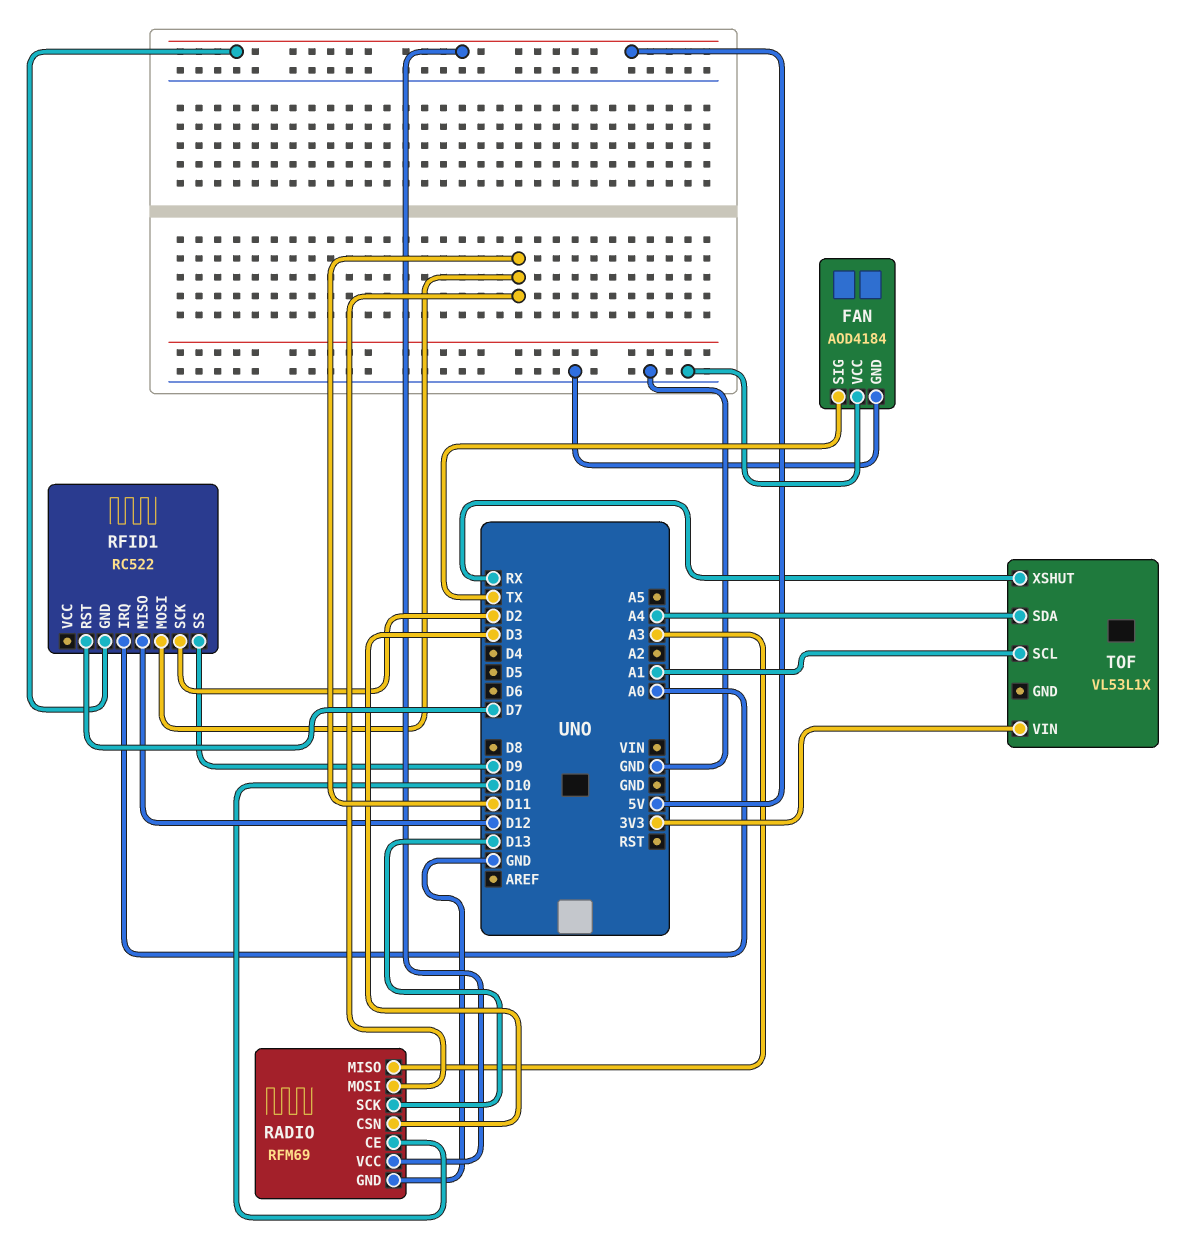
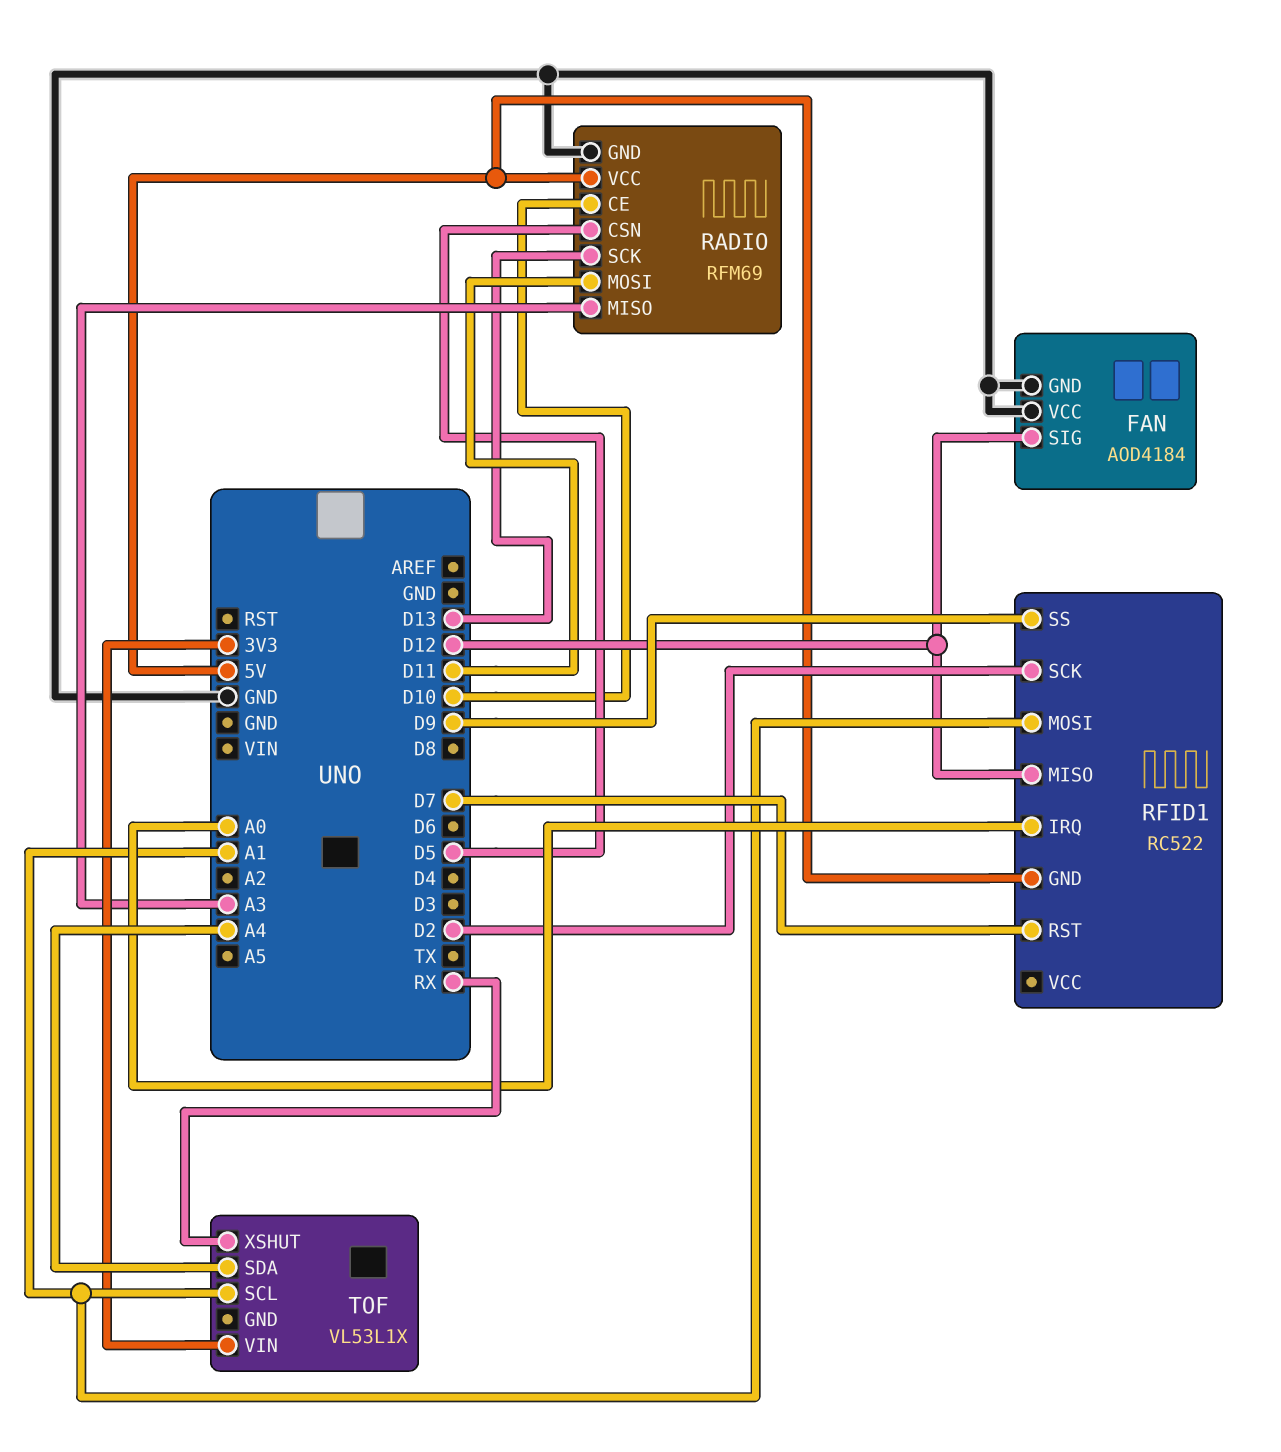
FAN pin SIG: TX -> D12
RADIO pin CSN: D3 -> D5
RFID1 pin MOSI: D11 -> A1

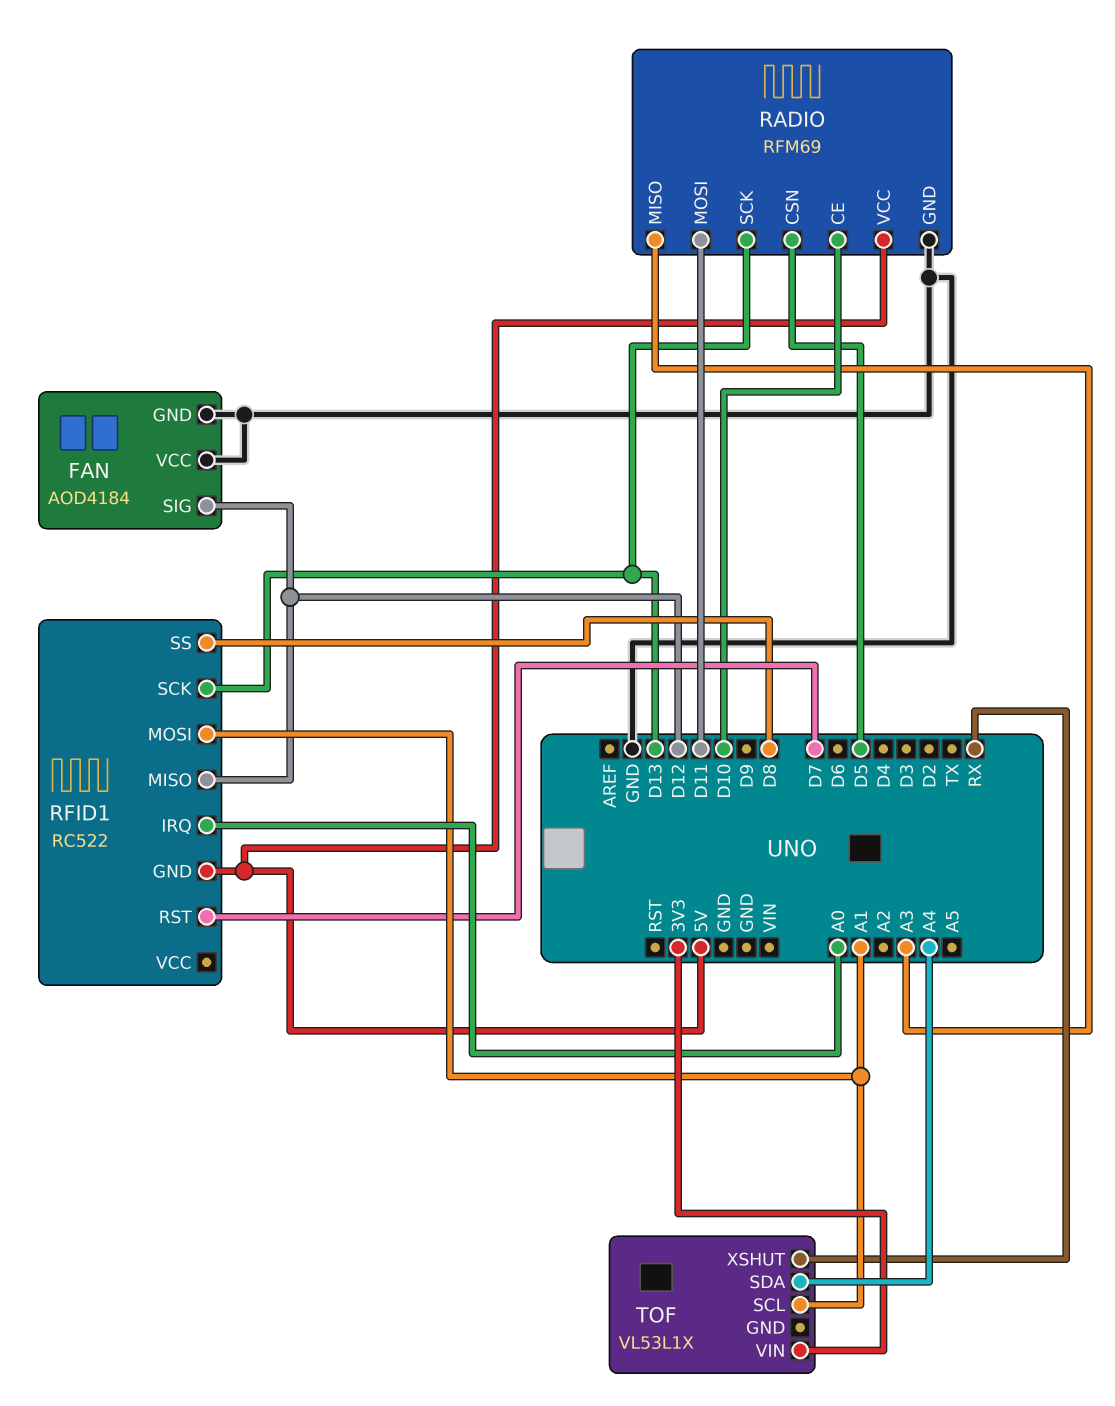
RFID1 pin SCK: D2 -> D13
RFID1 pin SS: D9 -> D8

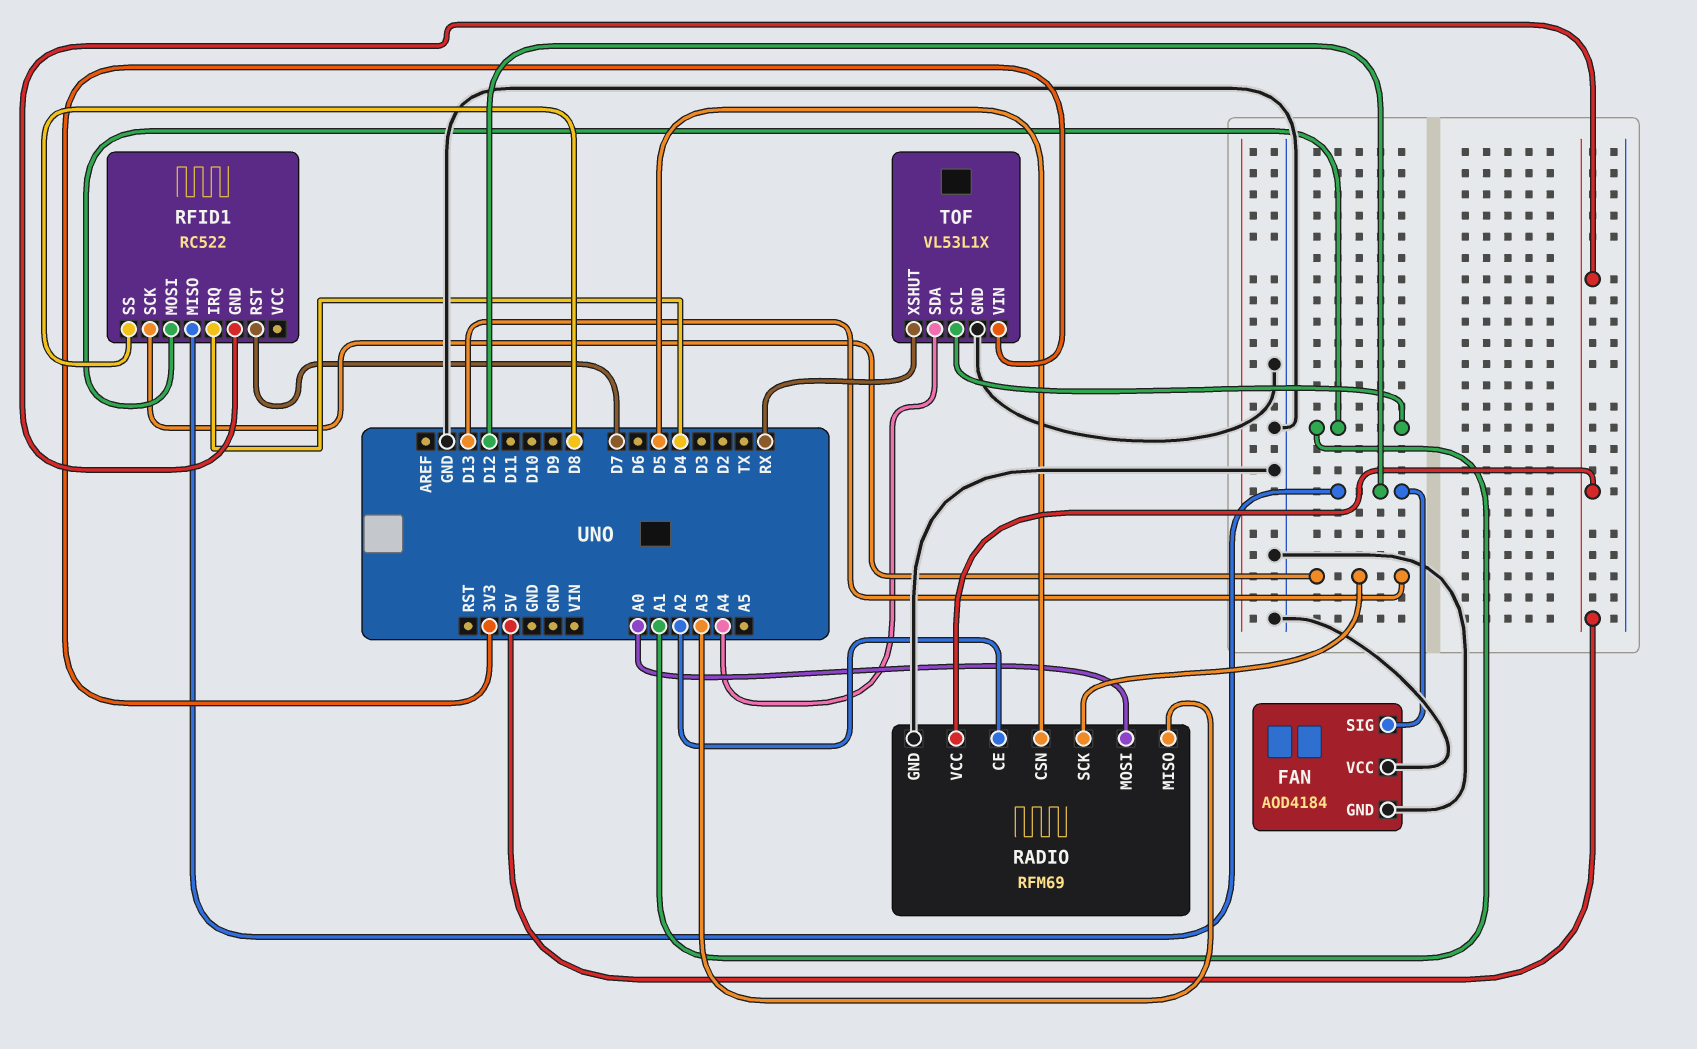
RADIO pin CE: D10 -> A2
RADIO pin MOSI: D11 -> A0
RFID1 pin IRQ: A0 -> D4
TOF pin GND: none -> GND

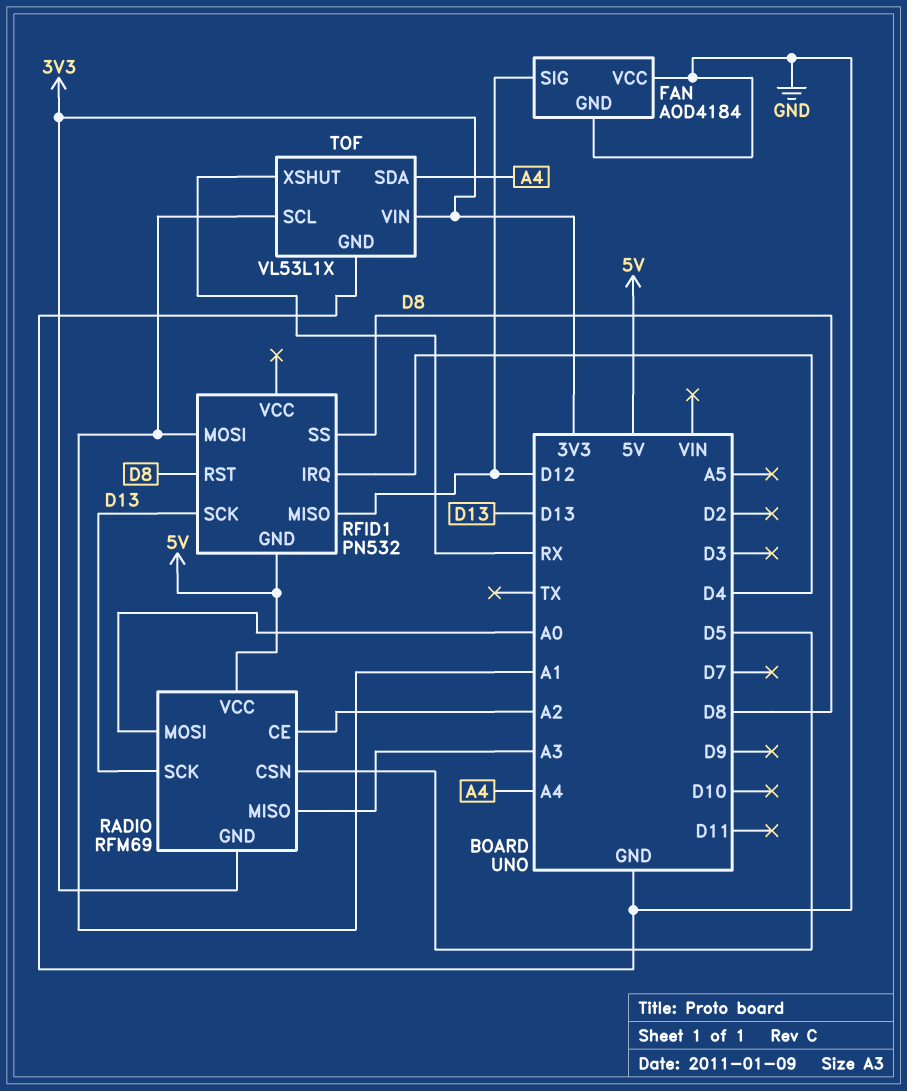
RADIO pin GND: GND -> 3V3
RFID1: RC522 -> PN532
RFID1 pin RST: D7 -> D8

